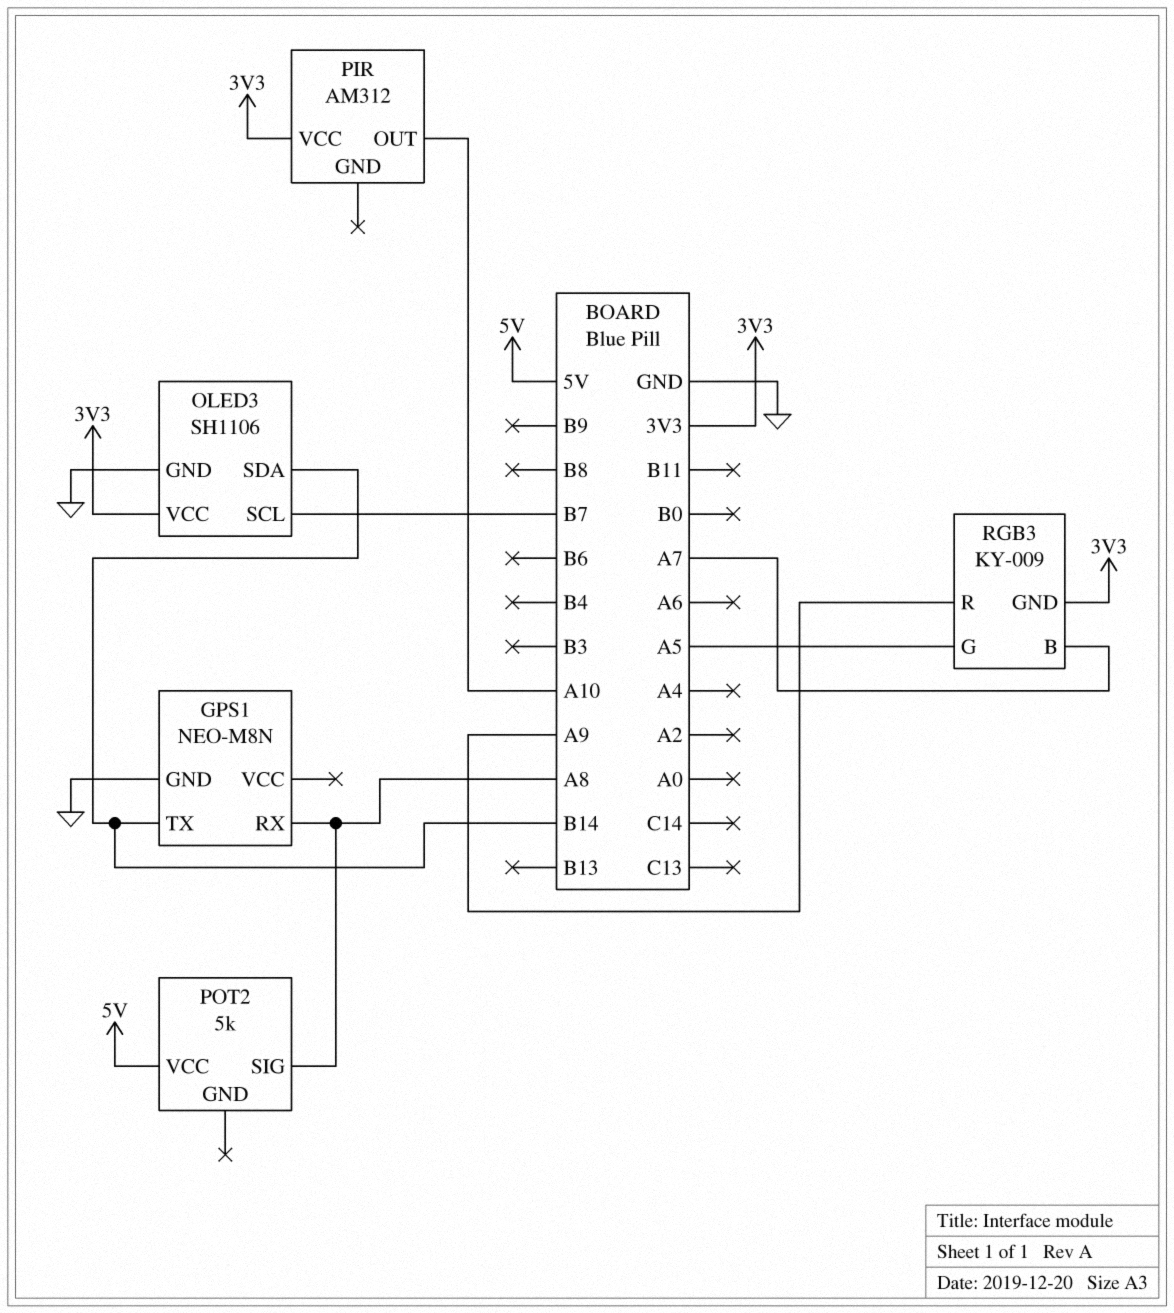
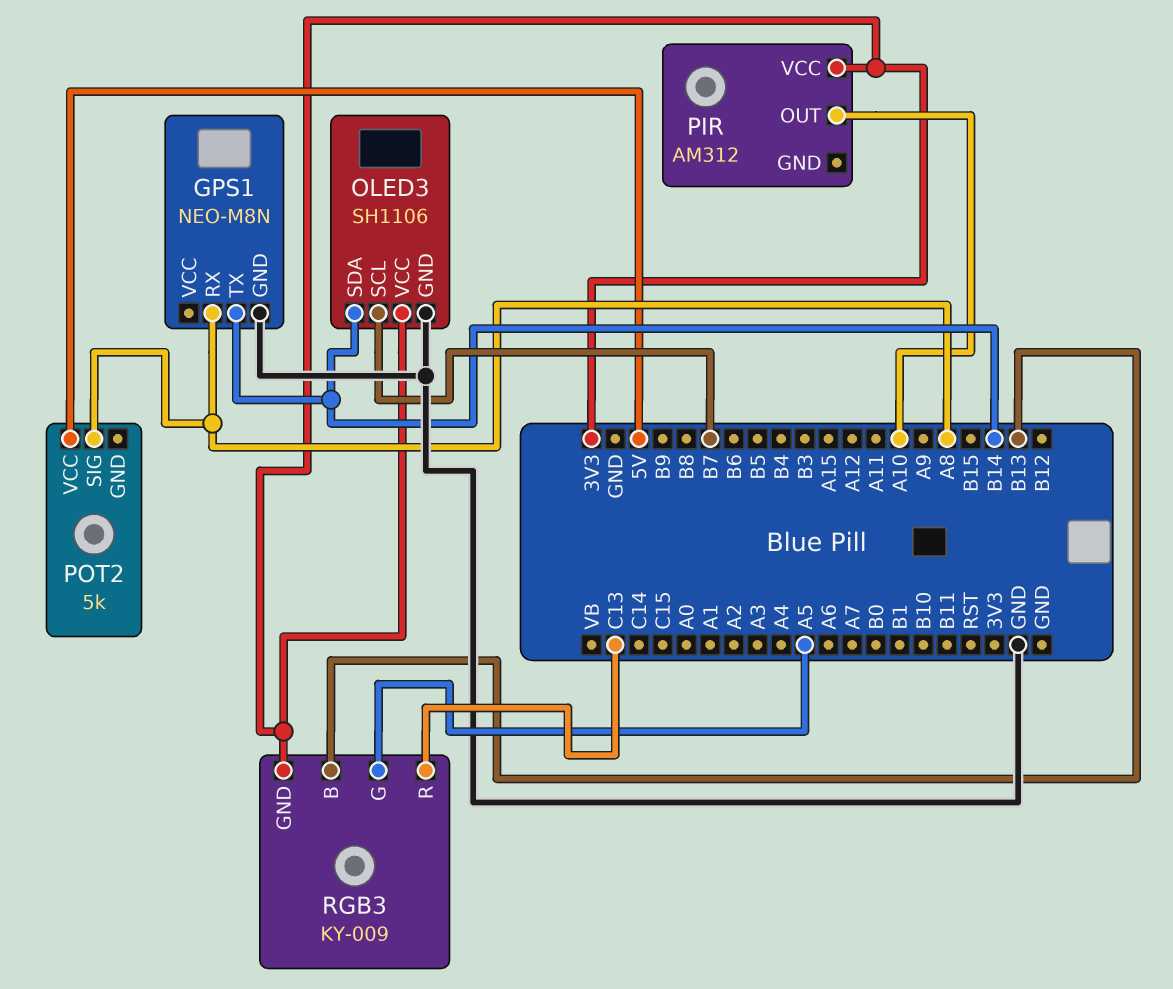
RGB3 pin B: A7 -> B13
RGB3 pin R: A9 -> C13

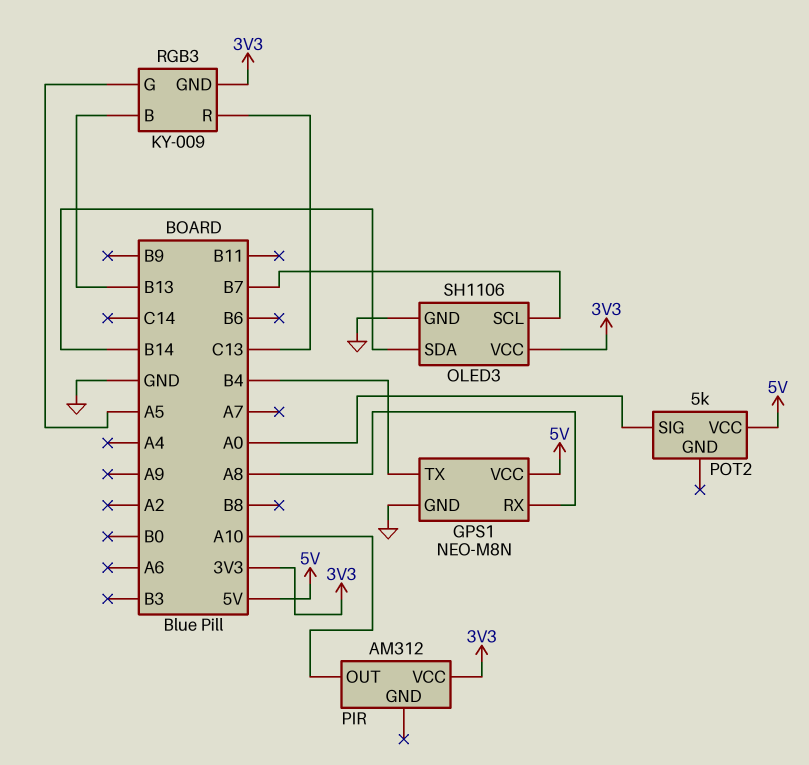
GPS1 pin TX: B14 -> B4
GPS1 pin VCC: none -> 5V
POT2 pin SIG: A8 -> A0

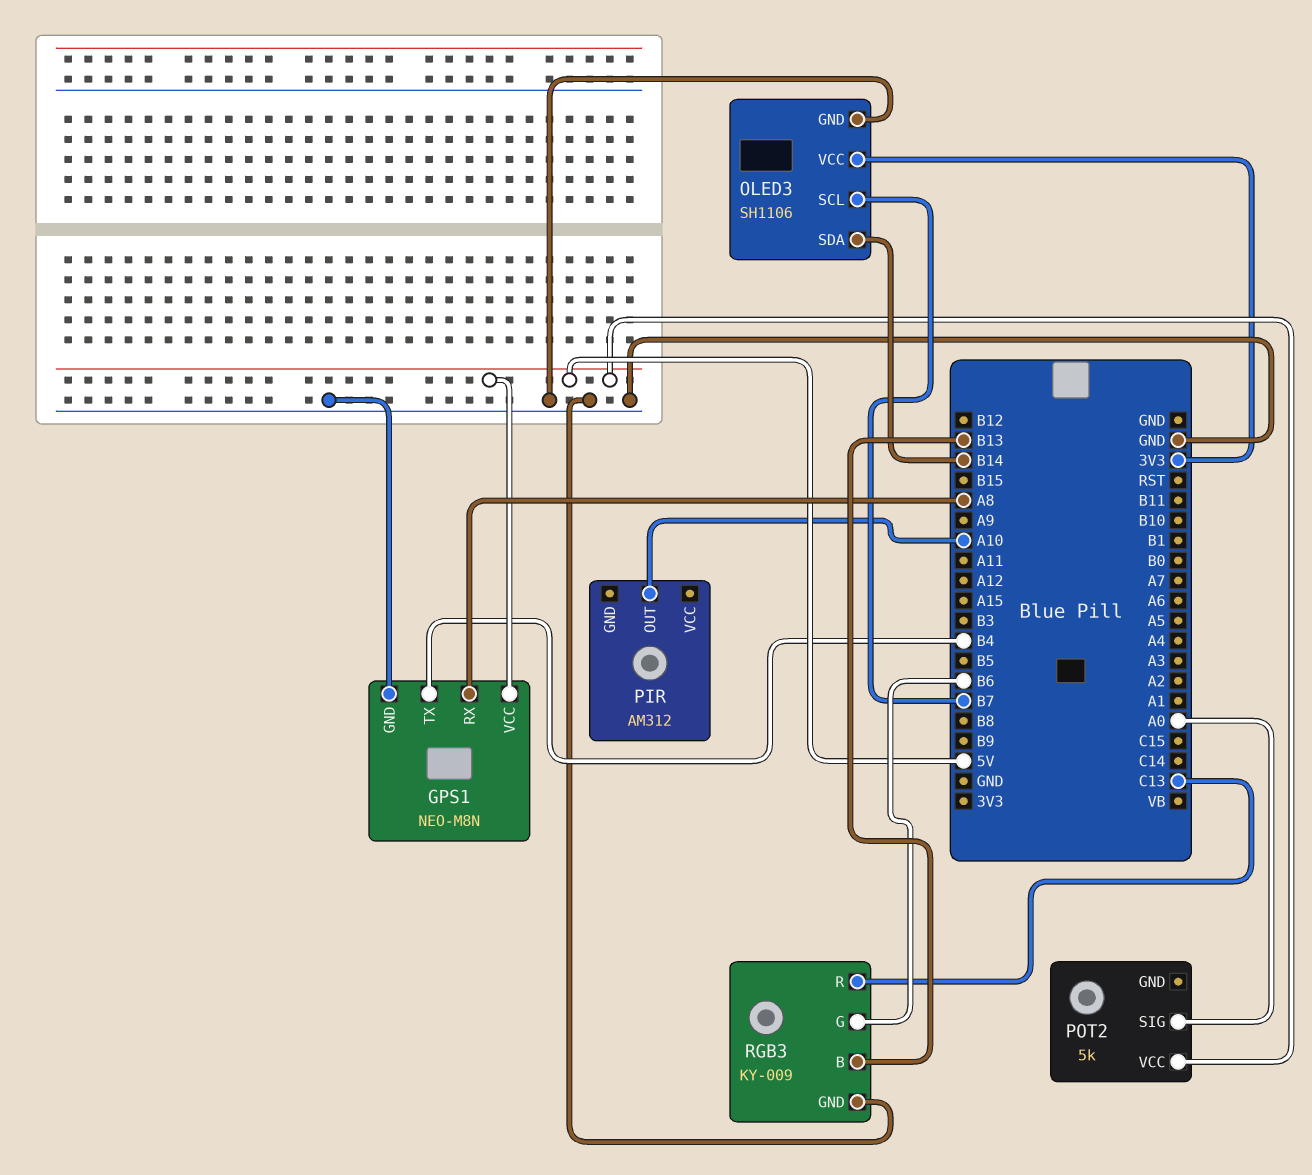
PIR pin VCC: 3V3 -> none
RGB3 pin G: A5 -> B6
RGB3 pin GND: 3V3 -> GND

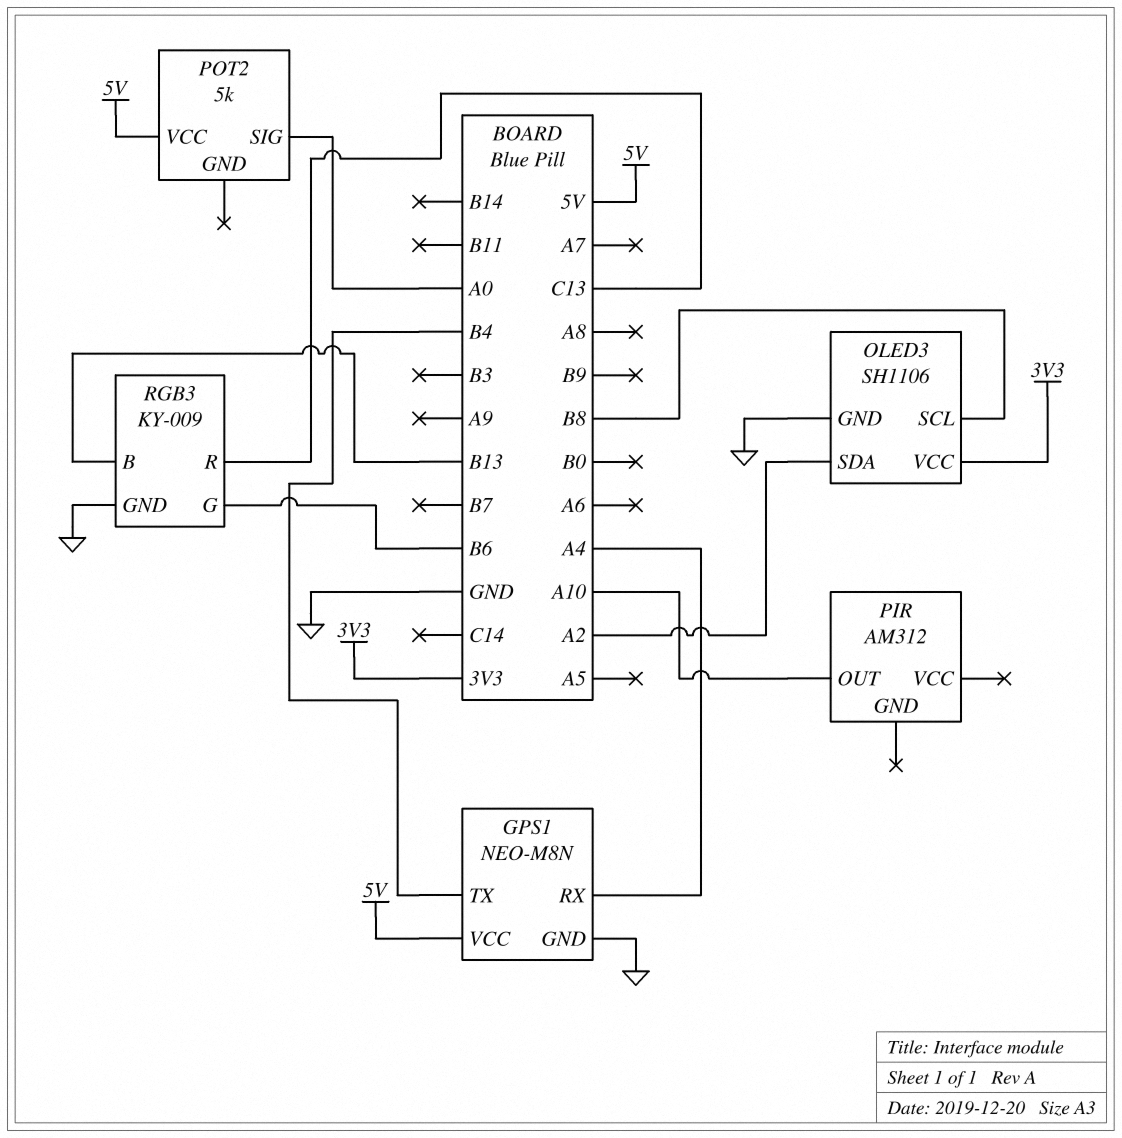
GPS1 pin RX: A8 -> A4
OLED3 pin SCL: B7 -> B8
OLED3 pin SDA: B14 -> A2

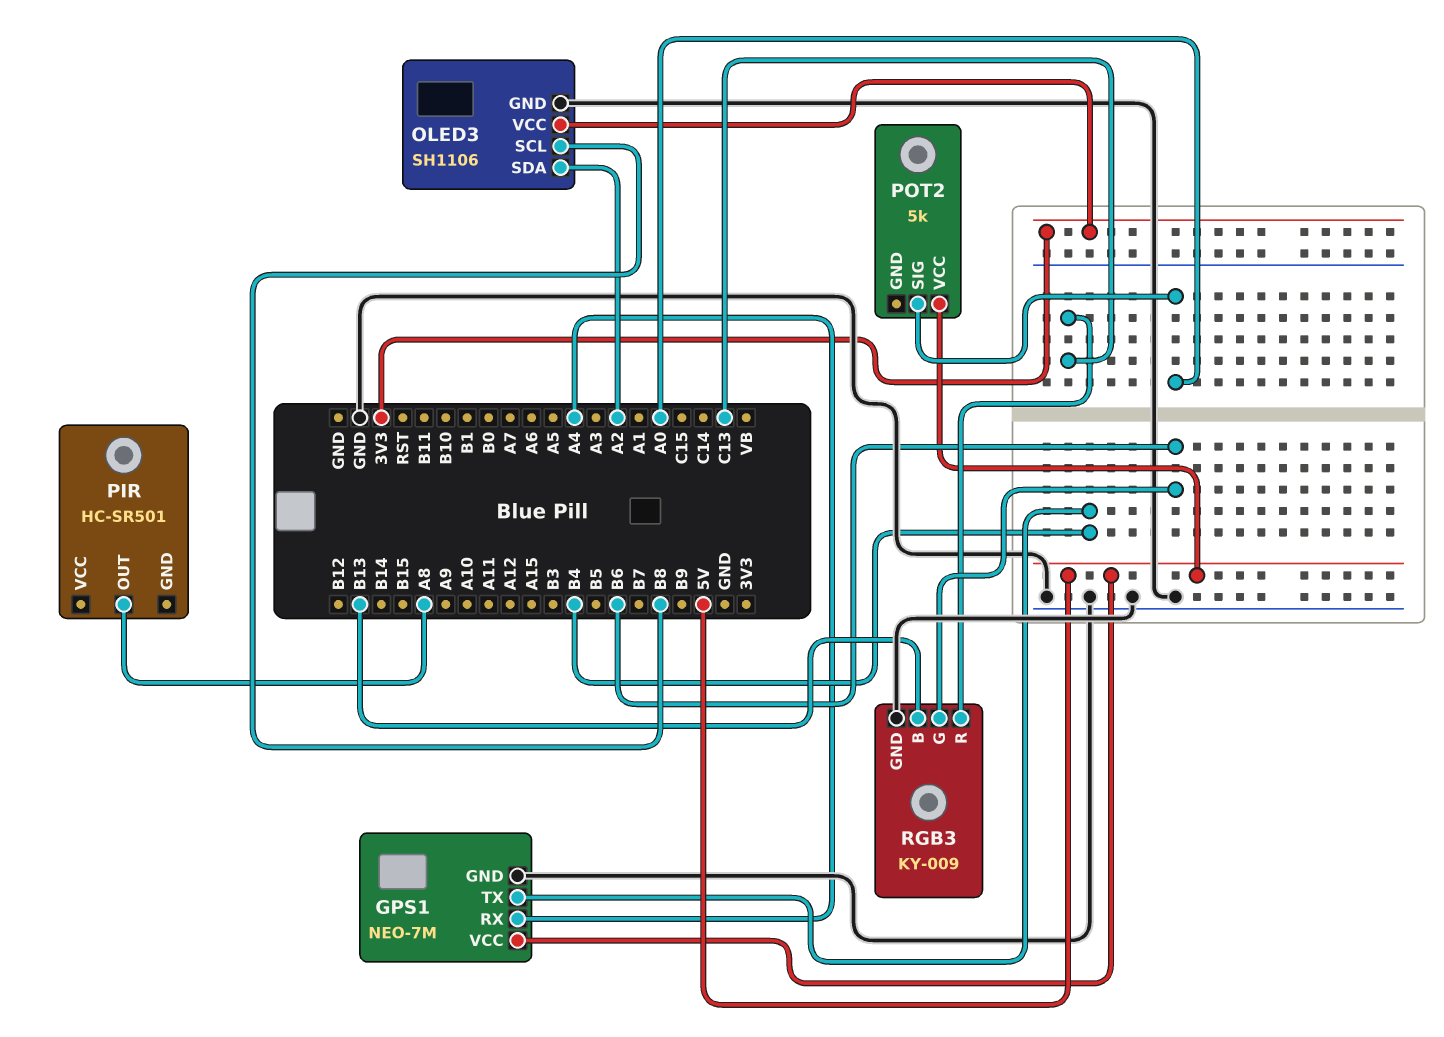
GPS1: NEO-M8N -> NEO-7M
PIR: AM312 -> HC-SR501
PIR pin OUT: A10 -> A8

